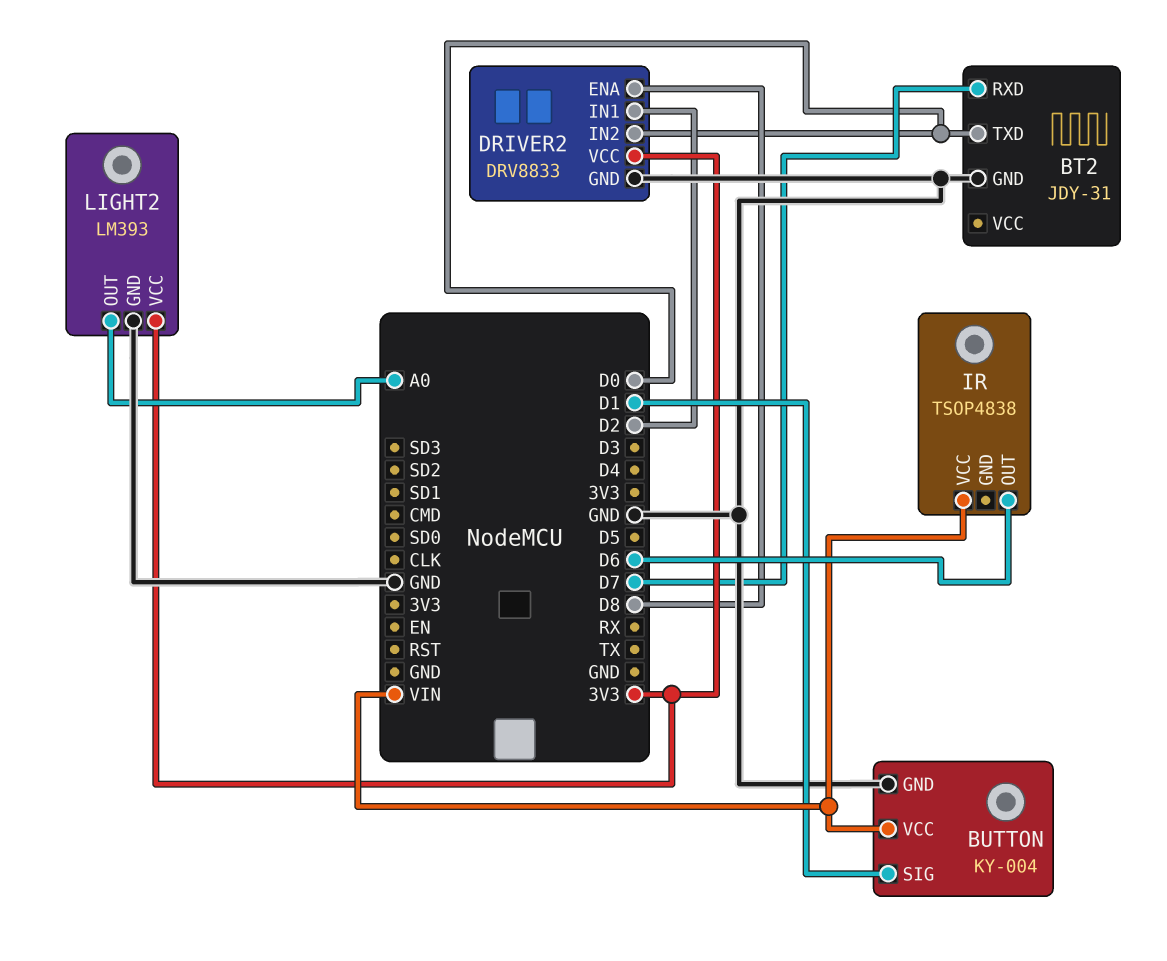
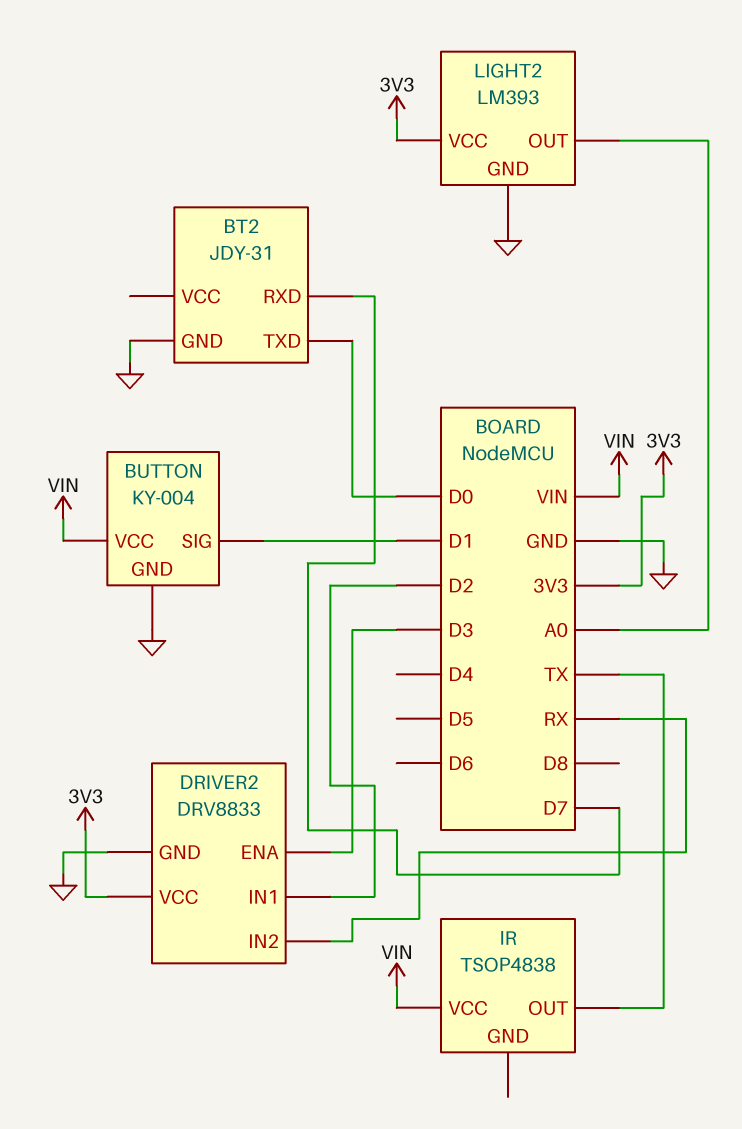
DRIVER2 pin ENA: D8 -> D3
DRIVER2 pin IN2: D0 -> RX
IR pin OUT: D6 -> TX

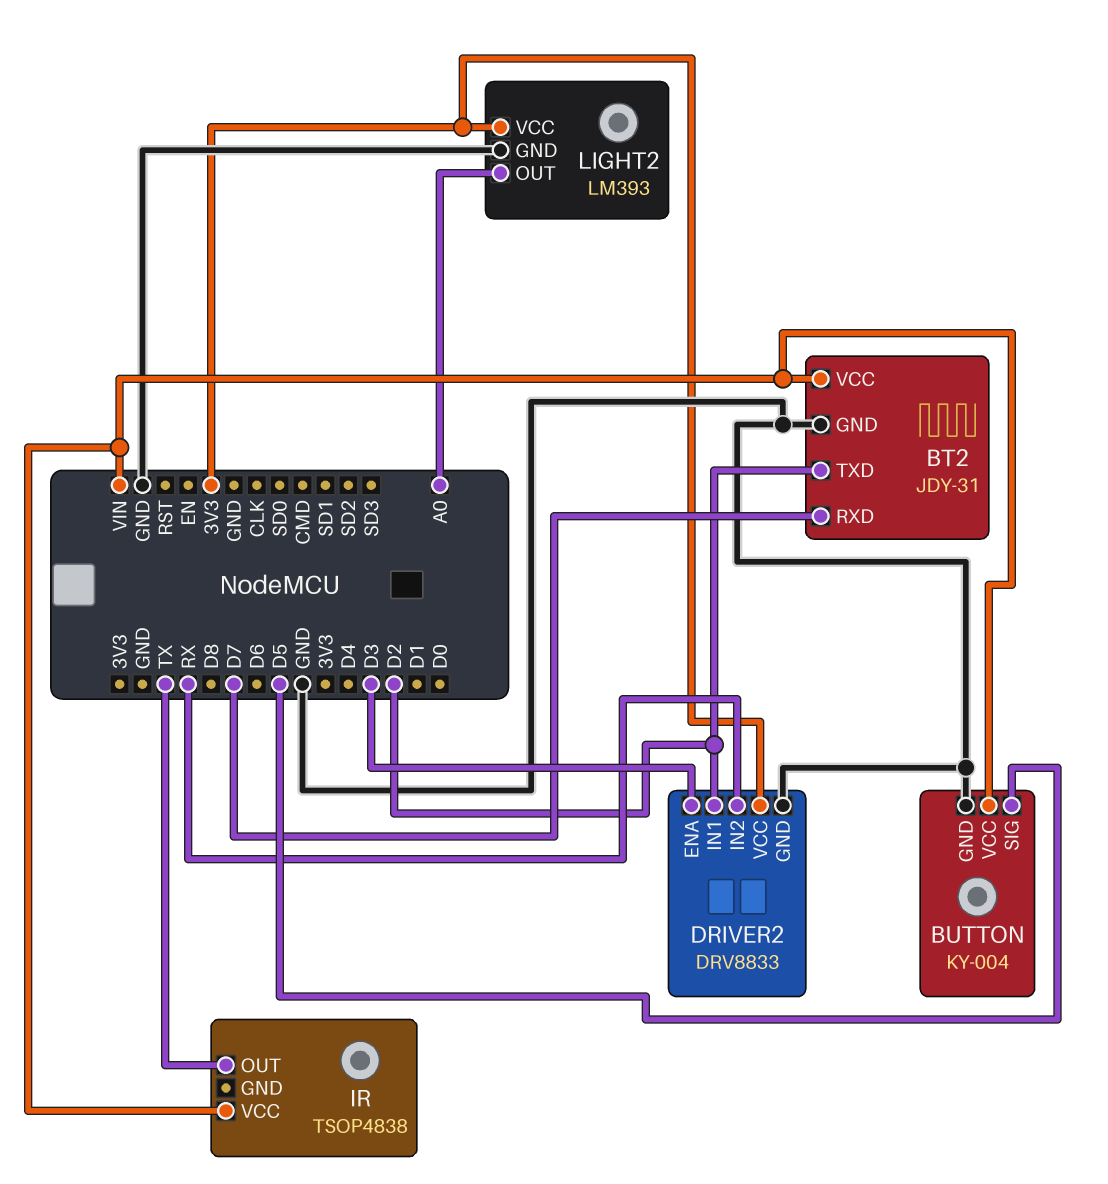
BT2 pin TXD: D0 -> D2
BT2 pin VCC: none -> VIN
BUTTON pin SIG: D1 -> D5

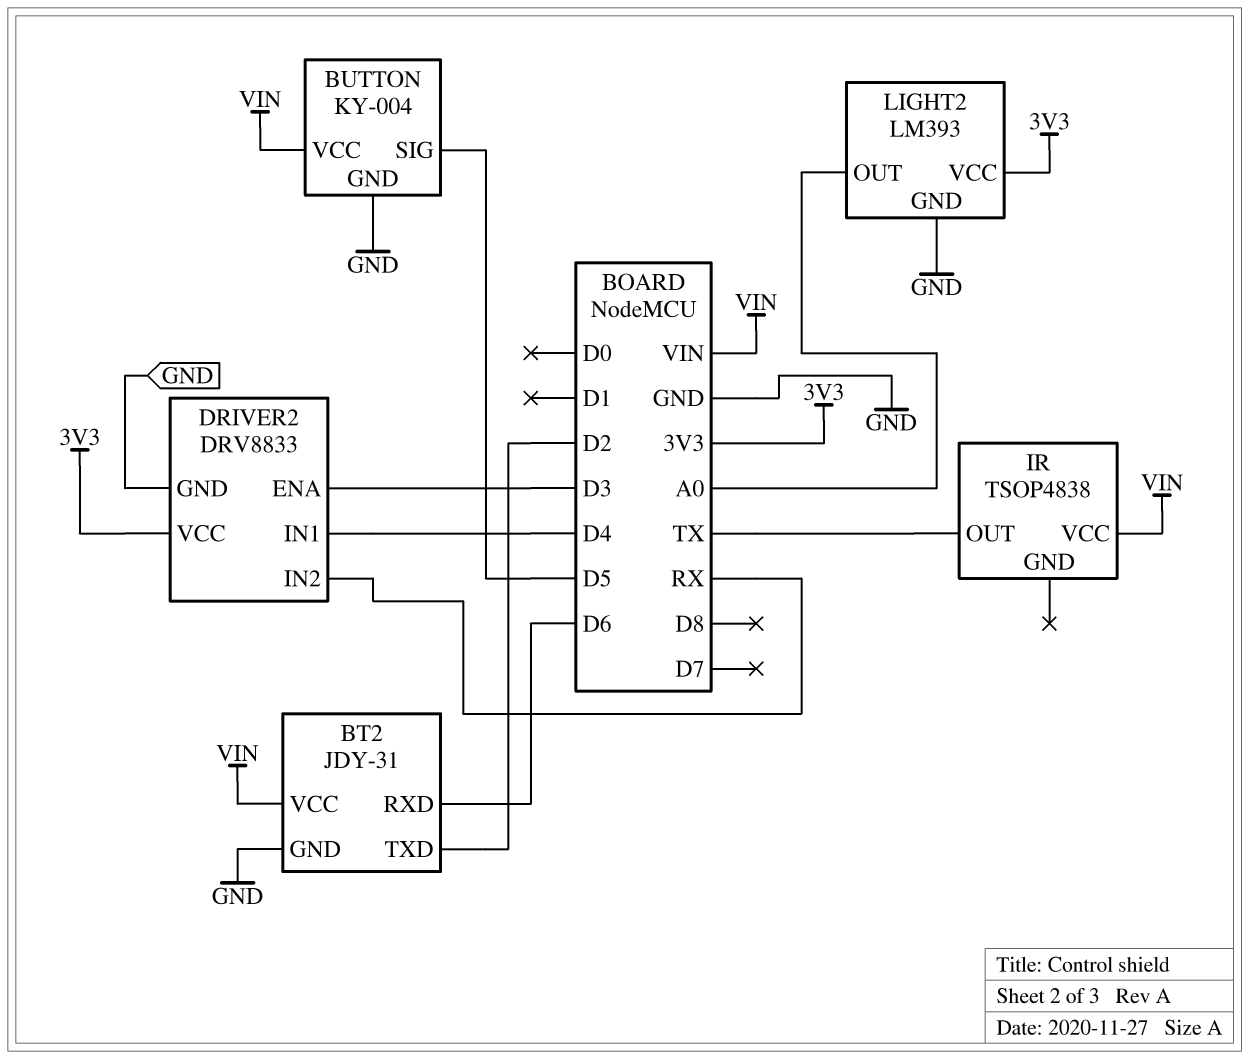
BT2 pin RXD: D7 -> D6
DRIVER2 pin IN1: D2 -> D4

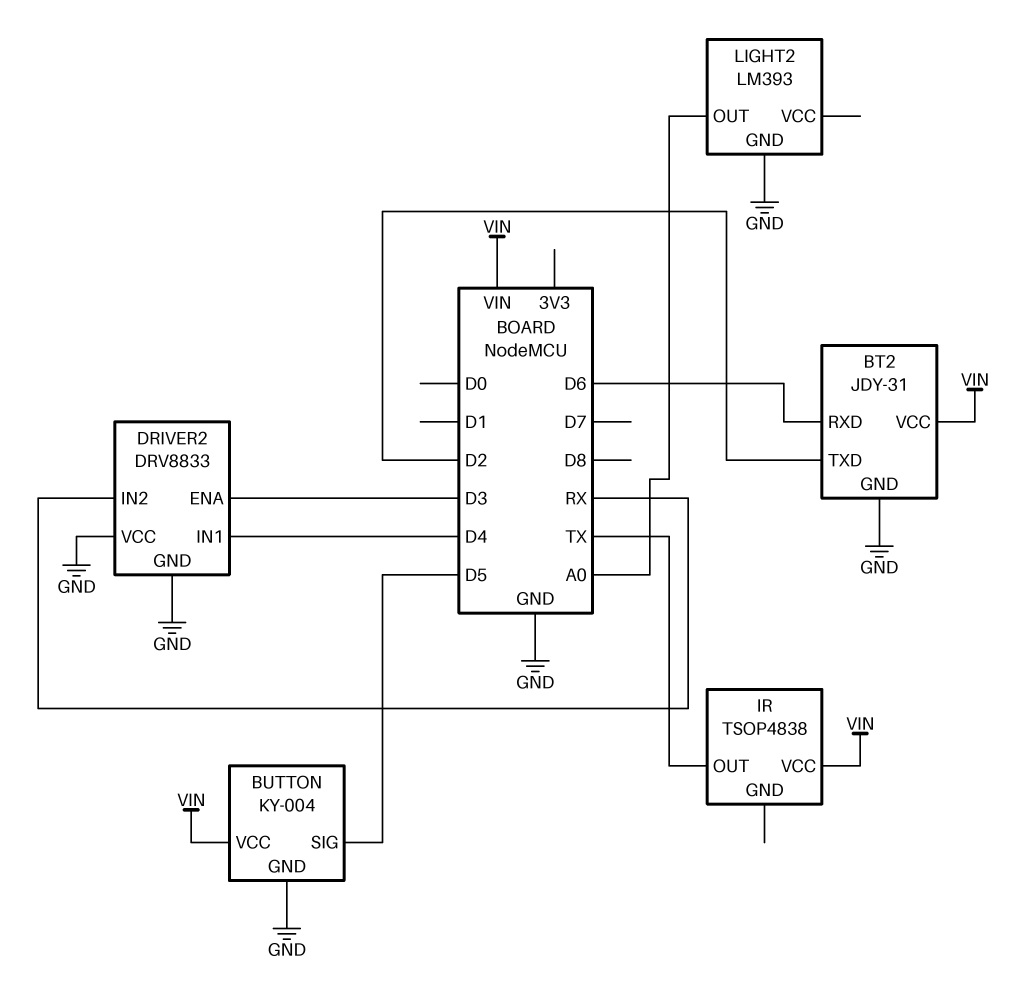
DRIVER2 pin VCC: 3V3 -> GND
LIGHT2 pin VCC: 3V3 -> none

